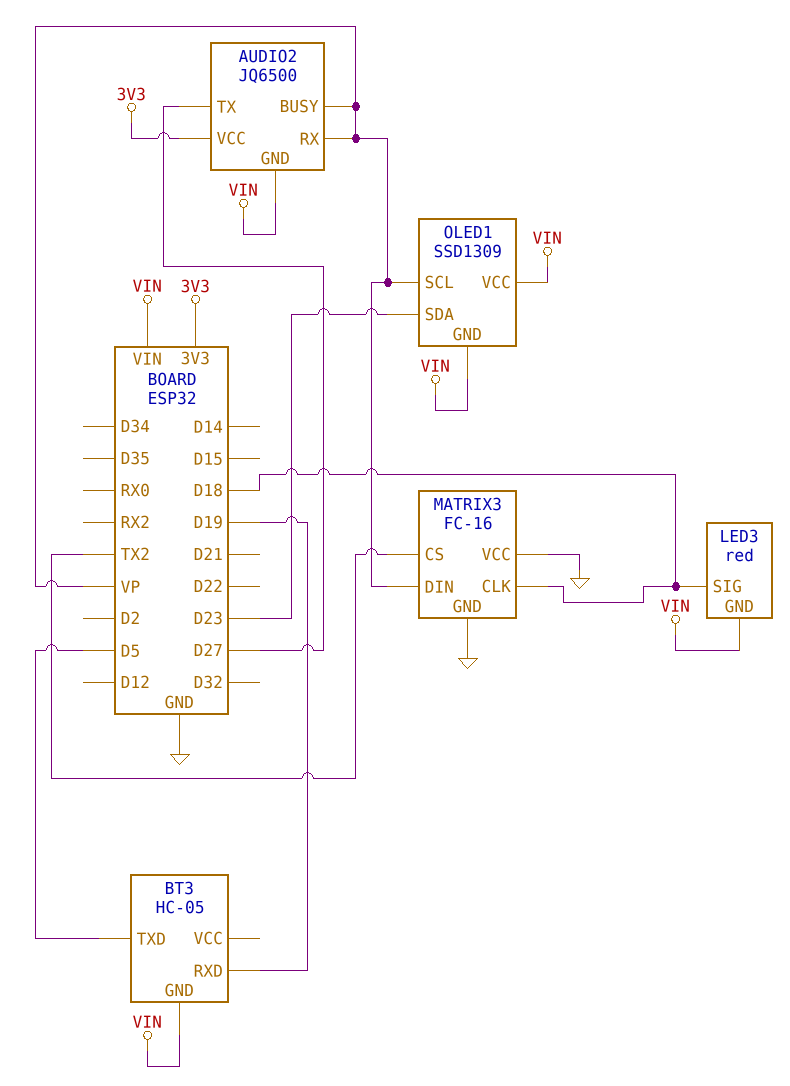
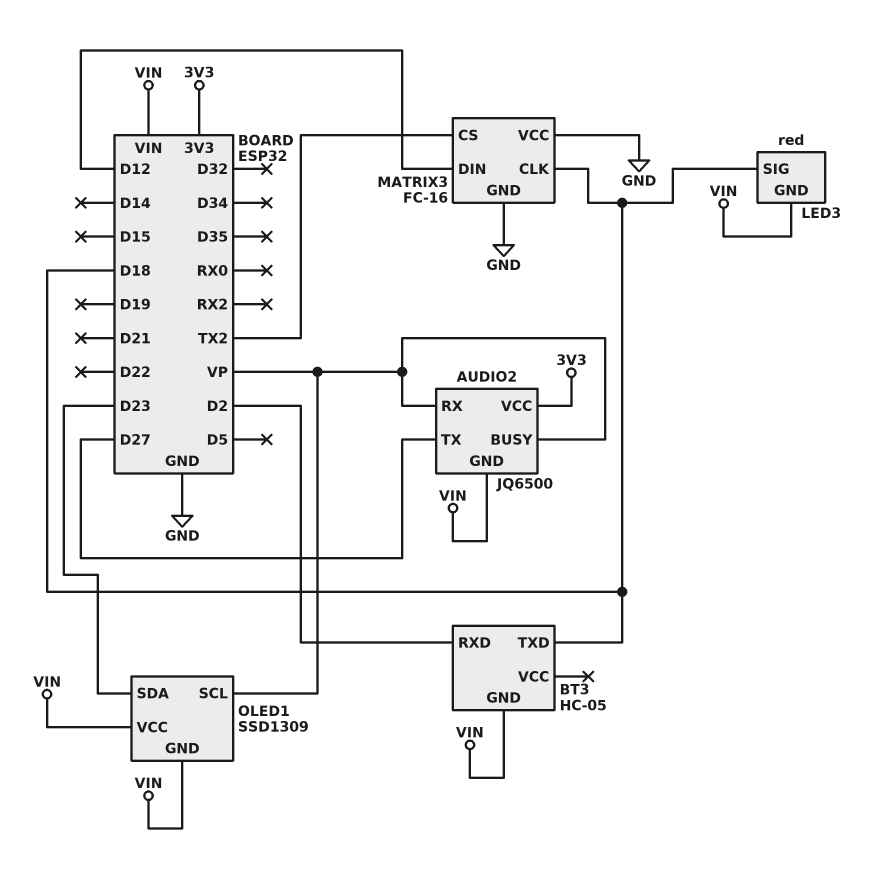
BT3 pin RXD: D19 -> D2
BT3 pin TXD: D5 -> D18
MATRIX3 pin DIN: VP -> D12

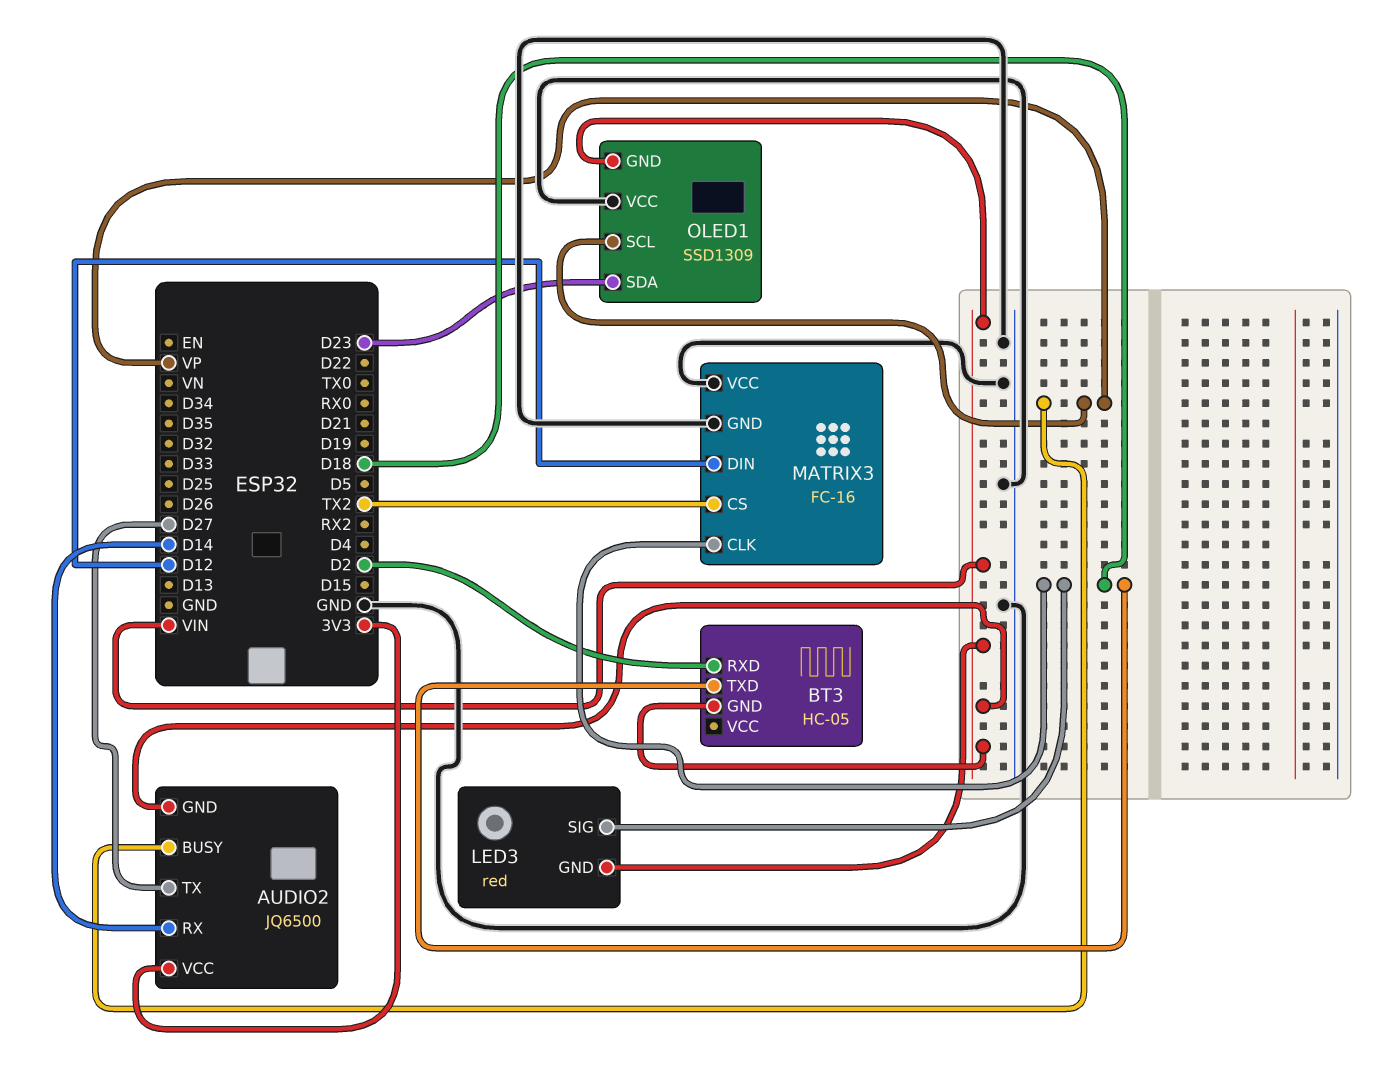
AUDIO2 pin RX: VP -> D14
OLED1 pin VCC: VIN -> GND

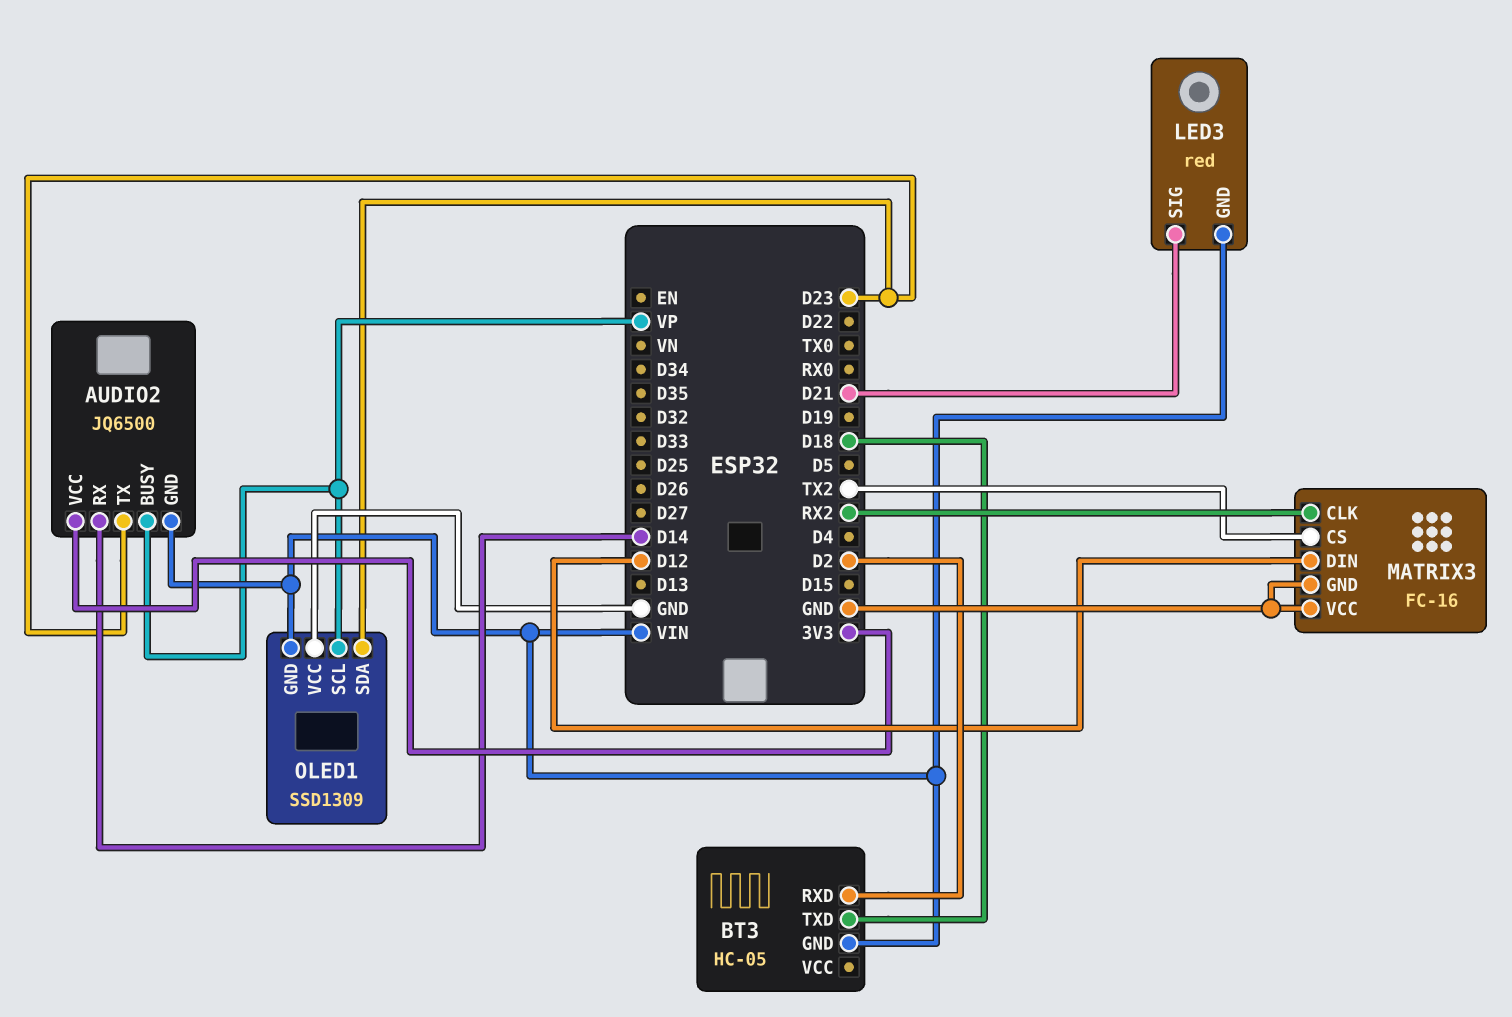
AUDIO2 pin TX: D27 -> D23
LED3 pin SIG: D18 -> D21
MATRIX3 pin CLK: D18 -> RX2

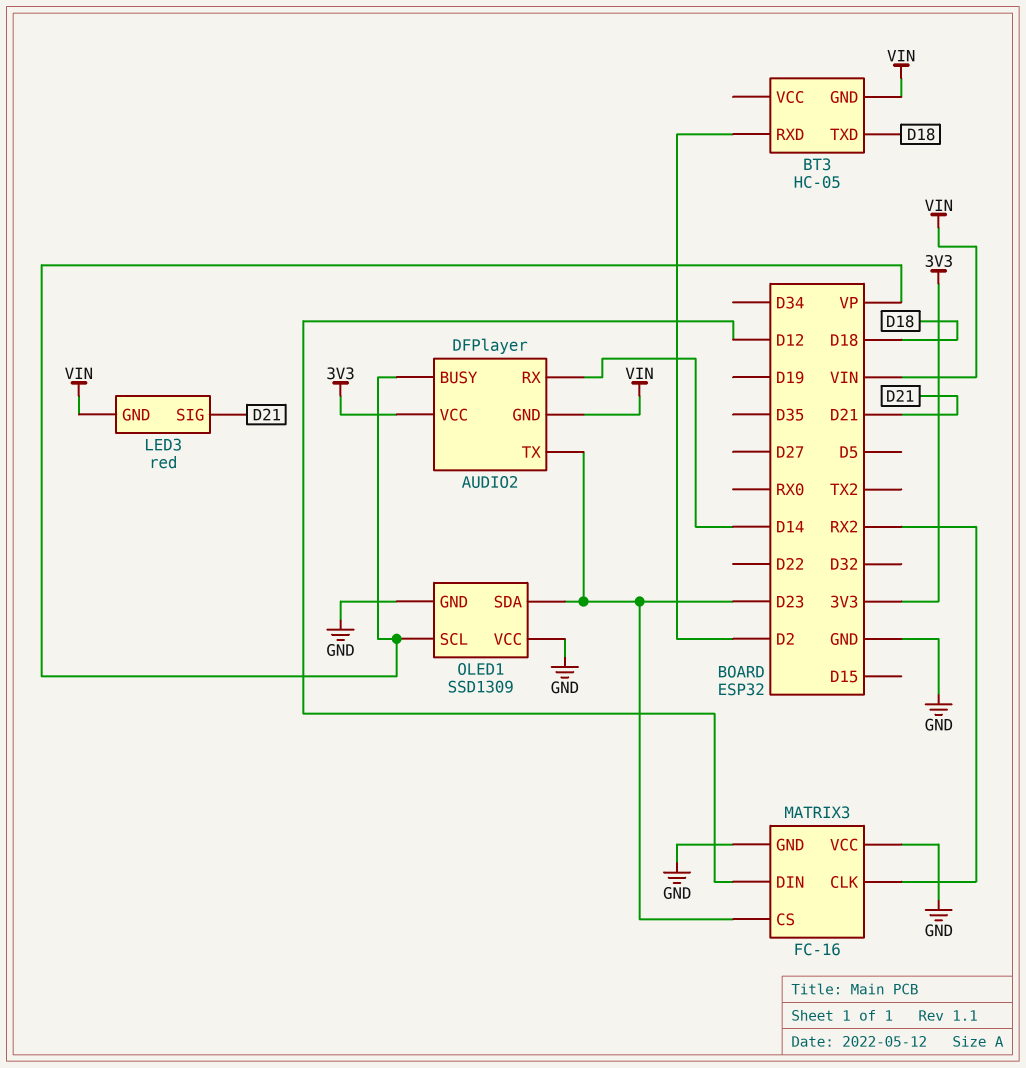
AUDIO2: JQ6500 -> DFPlayer
MATRIX3 pin CS: TX2 -> D23
OLED1 pin GND: VIN -> GND

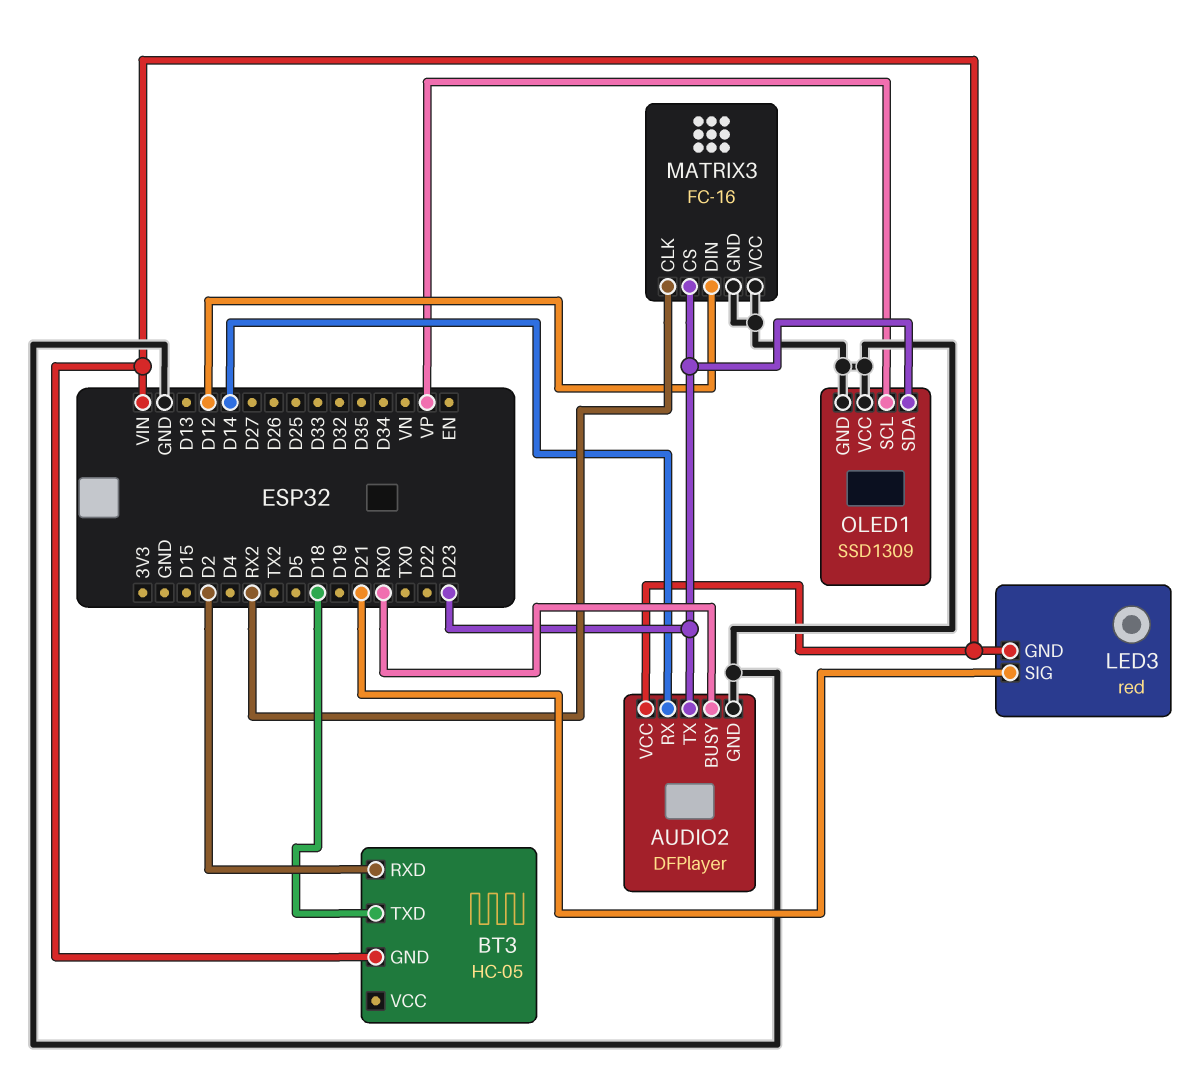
AUDIO2 pin BUSY: VP -> RX0
AUDIO2 pin GND: VIN -> GND
AUDIO2 pin VCC: 3V3 -> VIN

